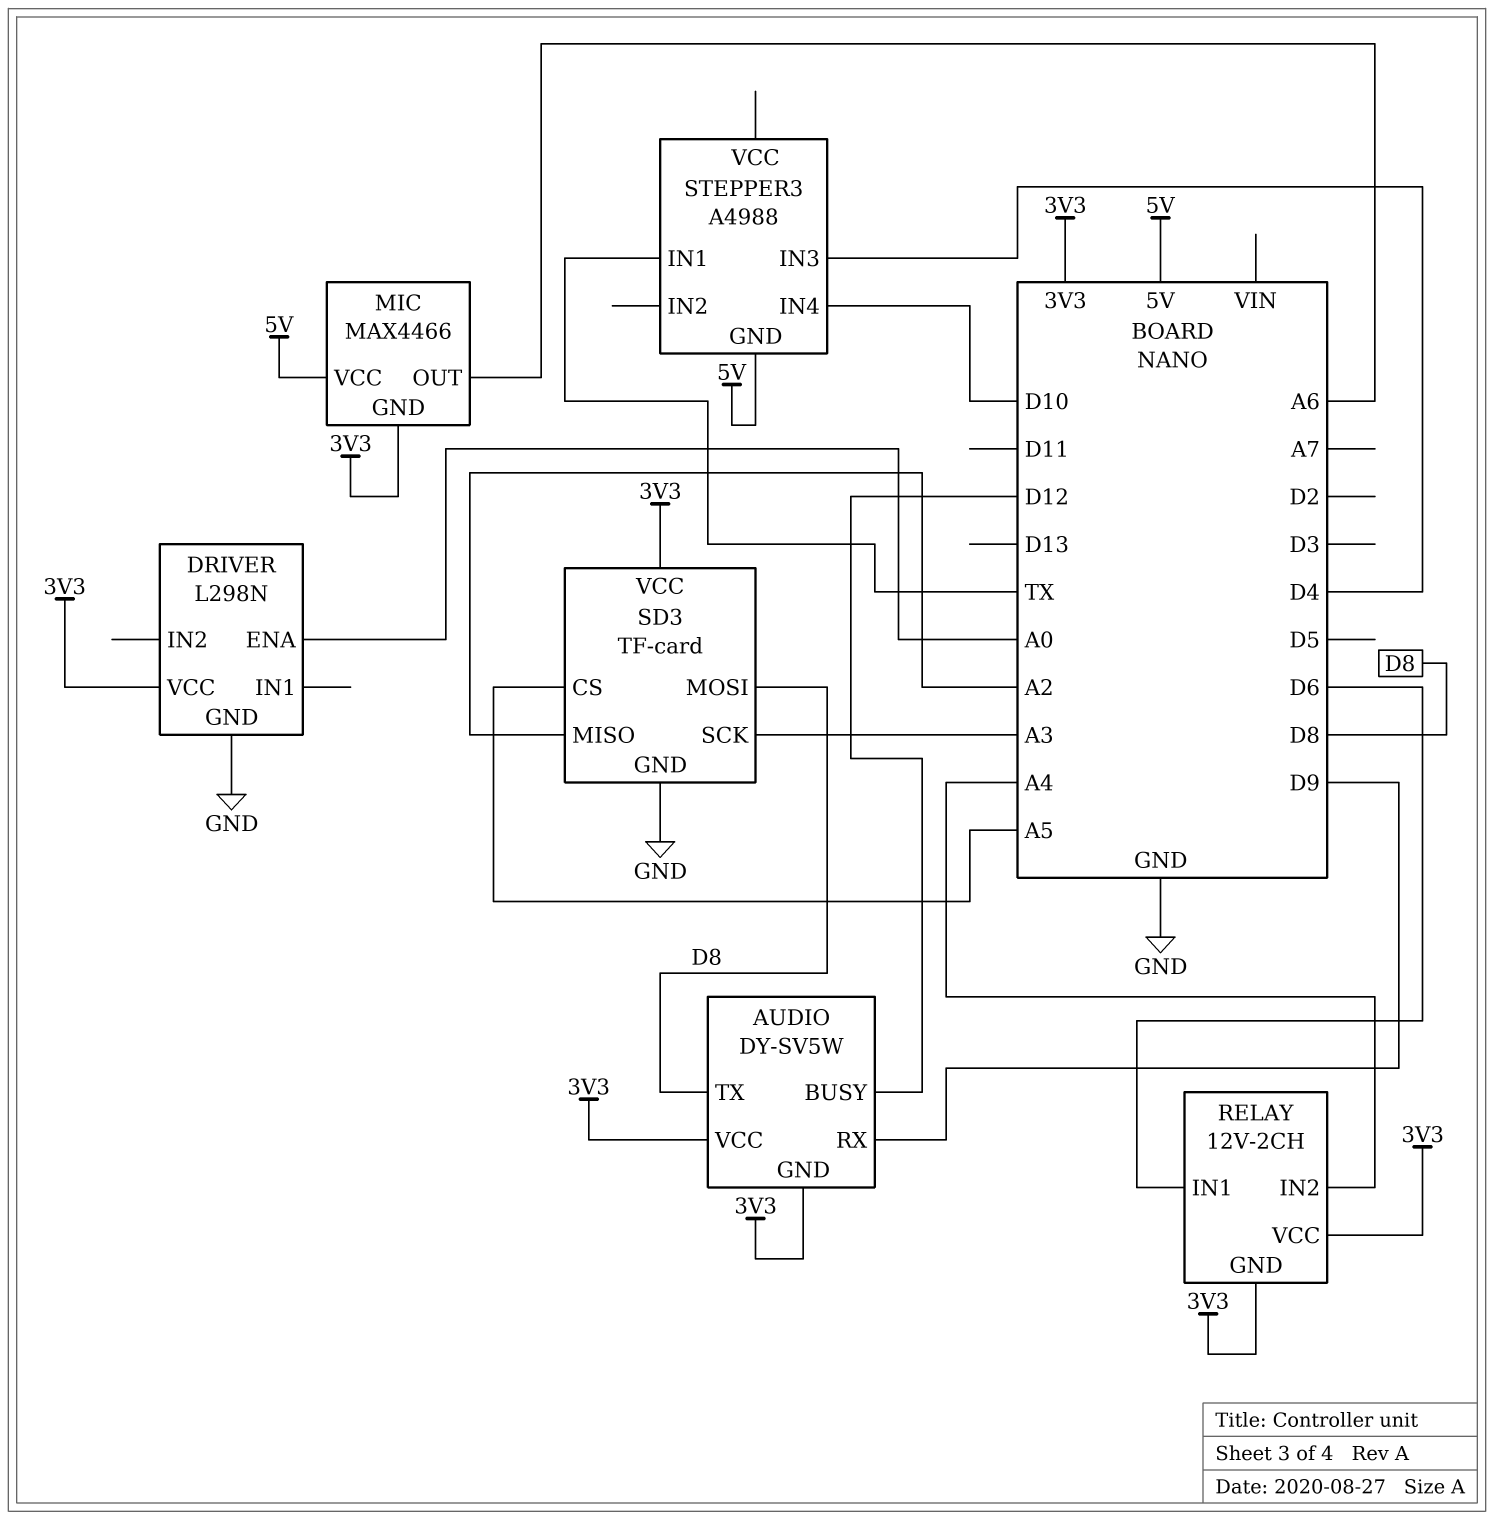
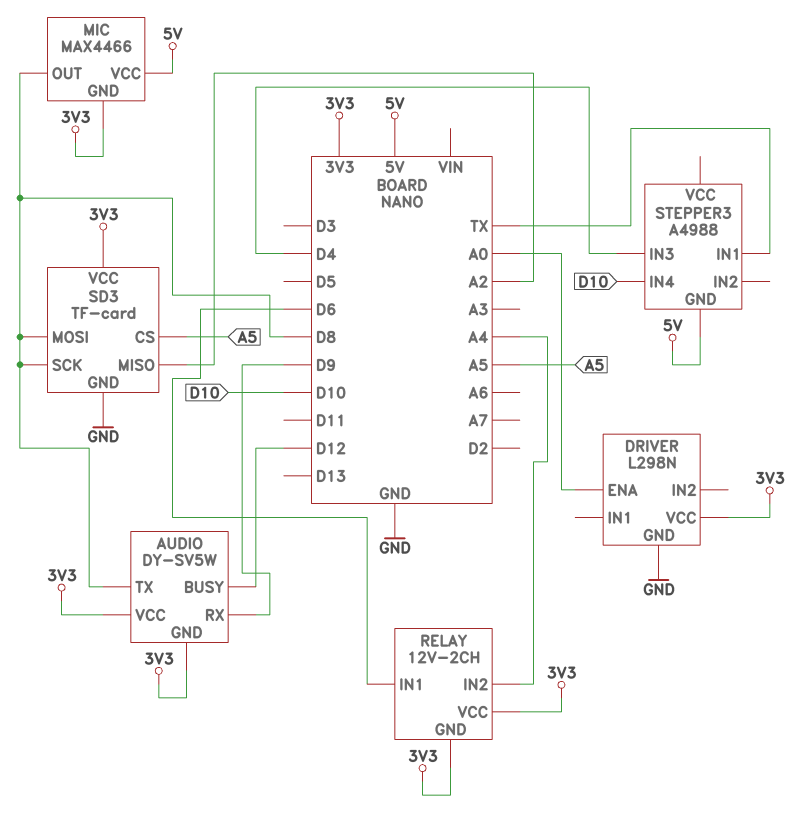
MIC pin OUT: A6 -> D8
SD3 pin SCK: A3 -> D8

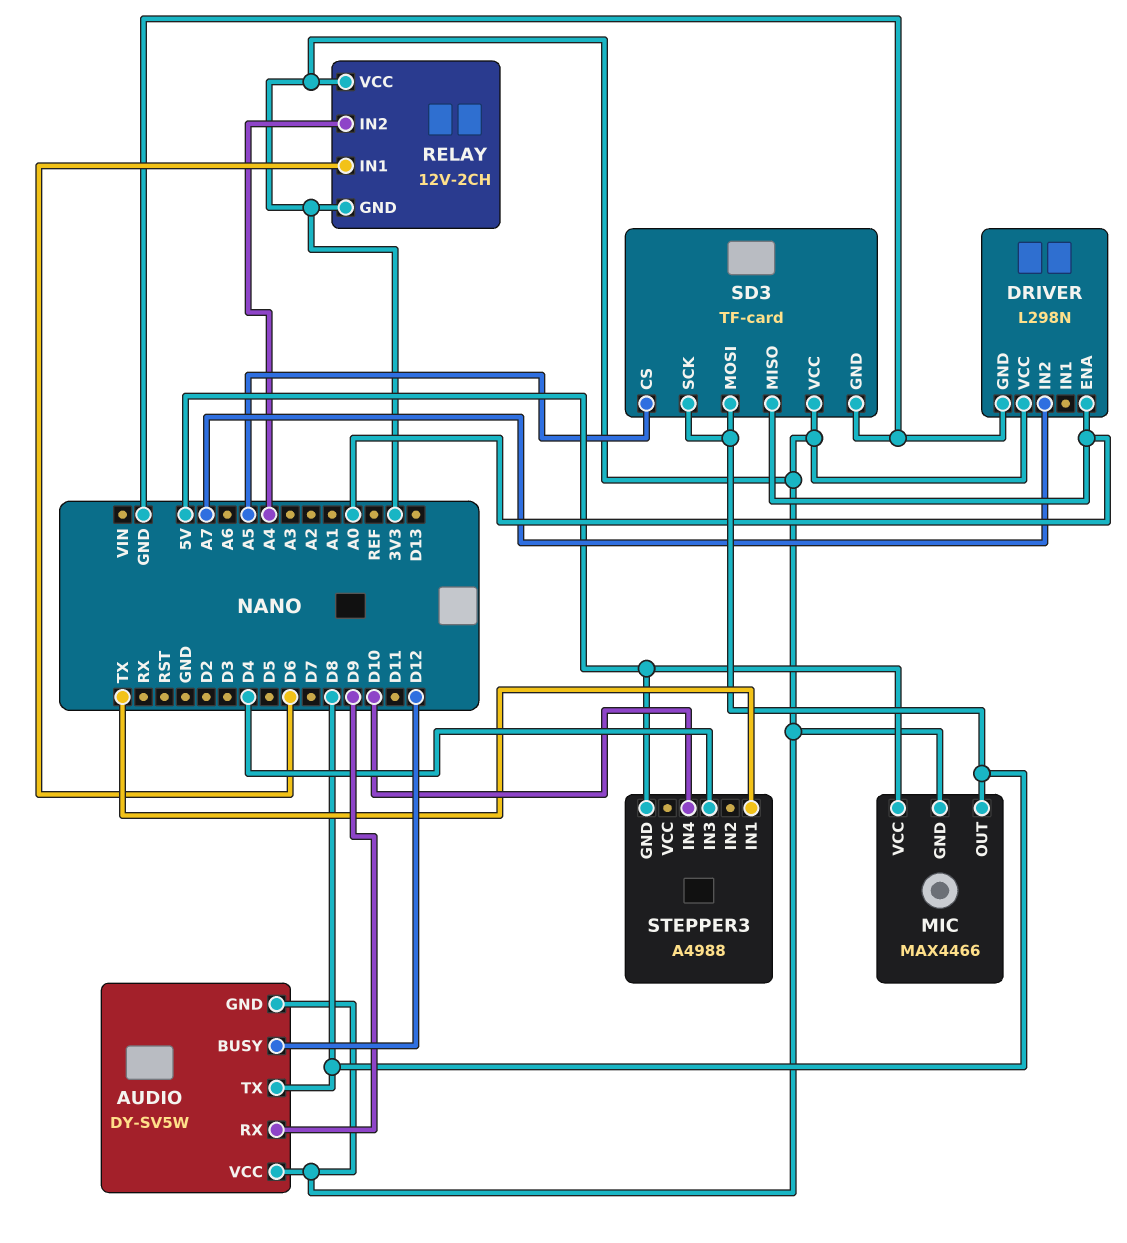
DRIVER pin IN2: none -> A7
SD3 pin MISO: A2 -> A0

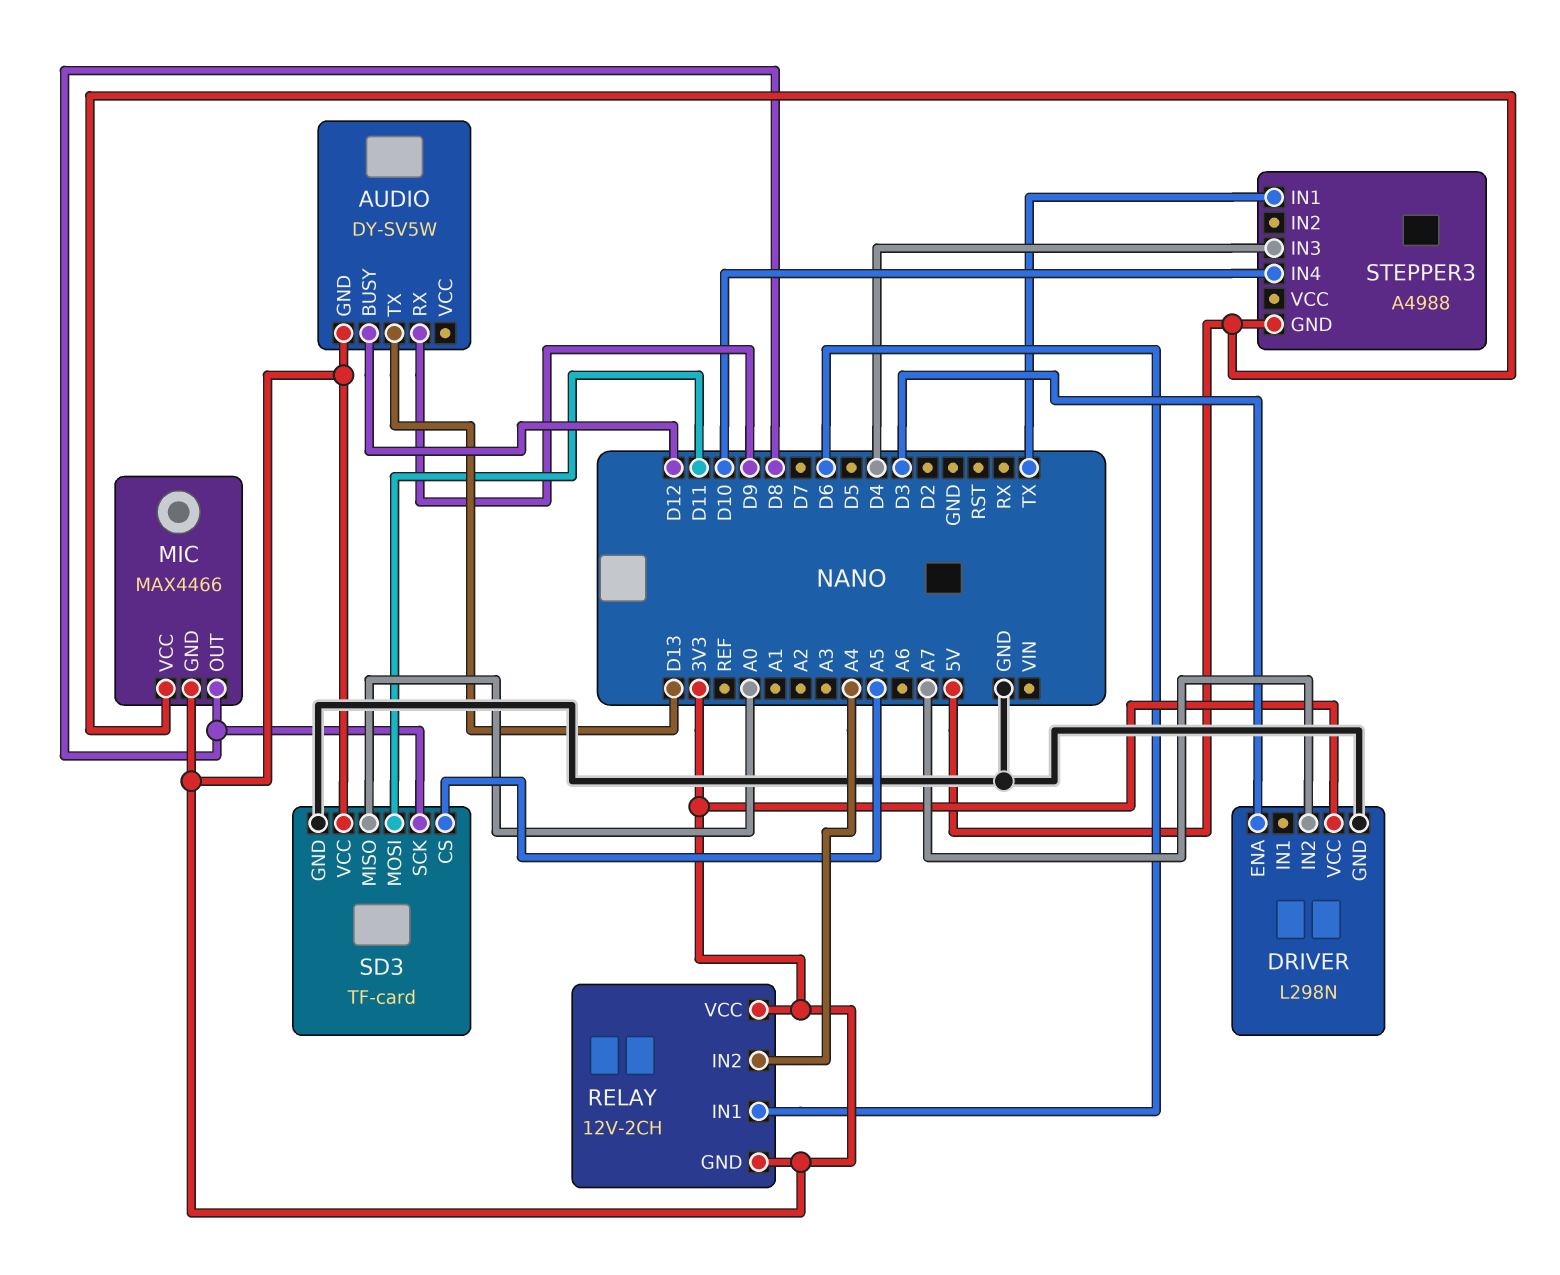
AUDIO pin TX: D8 -> D13
AUDIO pin VCC: 3V3 -> none
DRIVER pin ENA: A0 -> D3
SD3 pin MOSI: D8 -> D11

